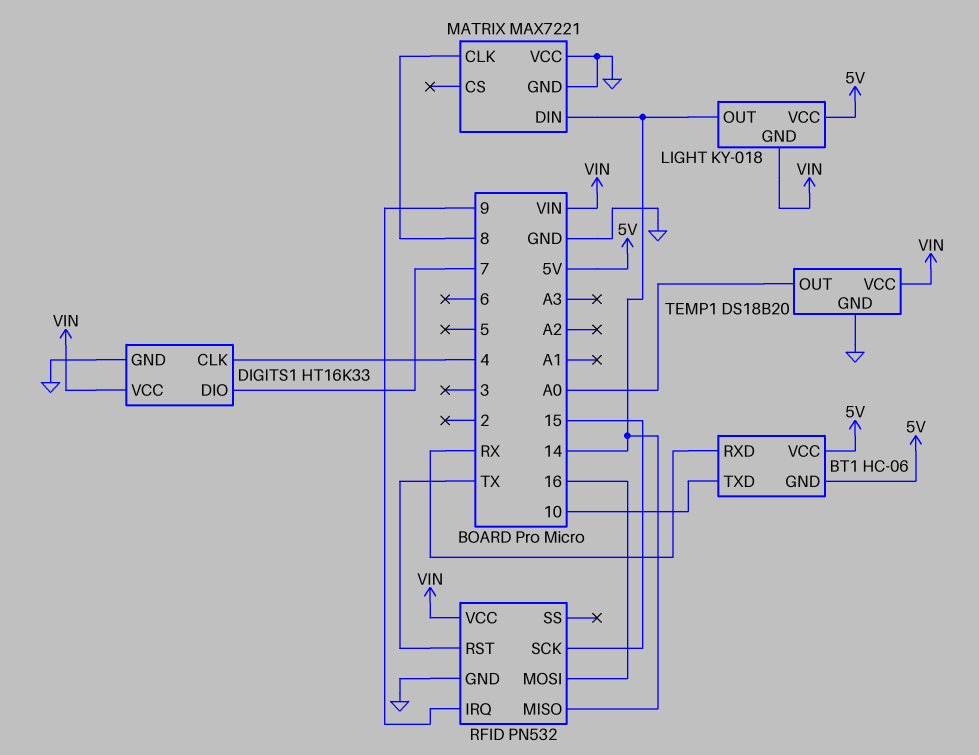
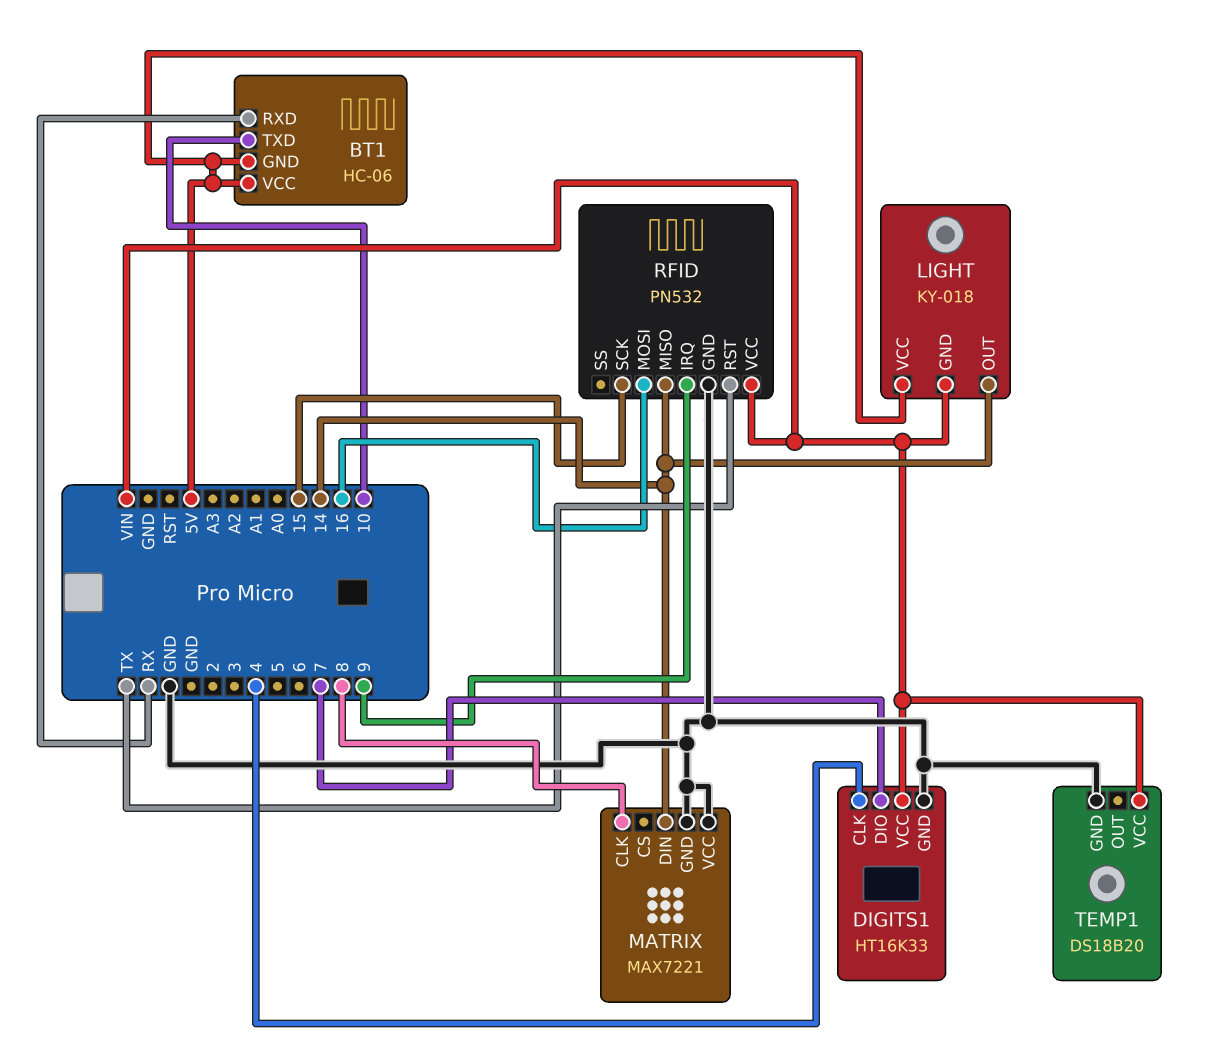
TEMP1 pin OUT: A0 -> none

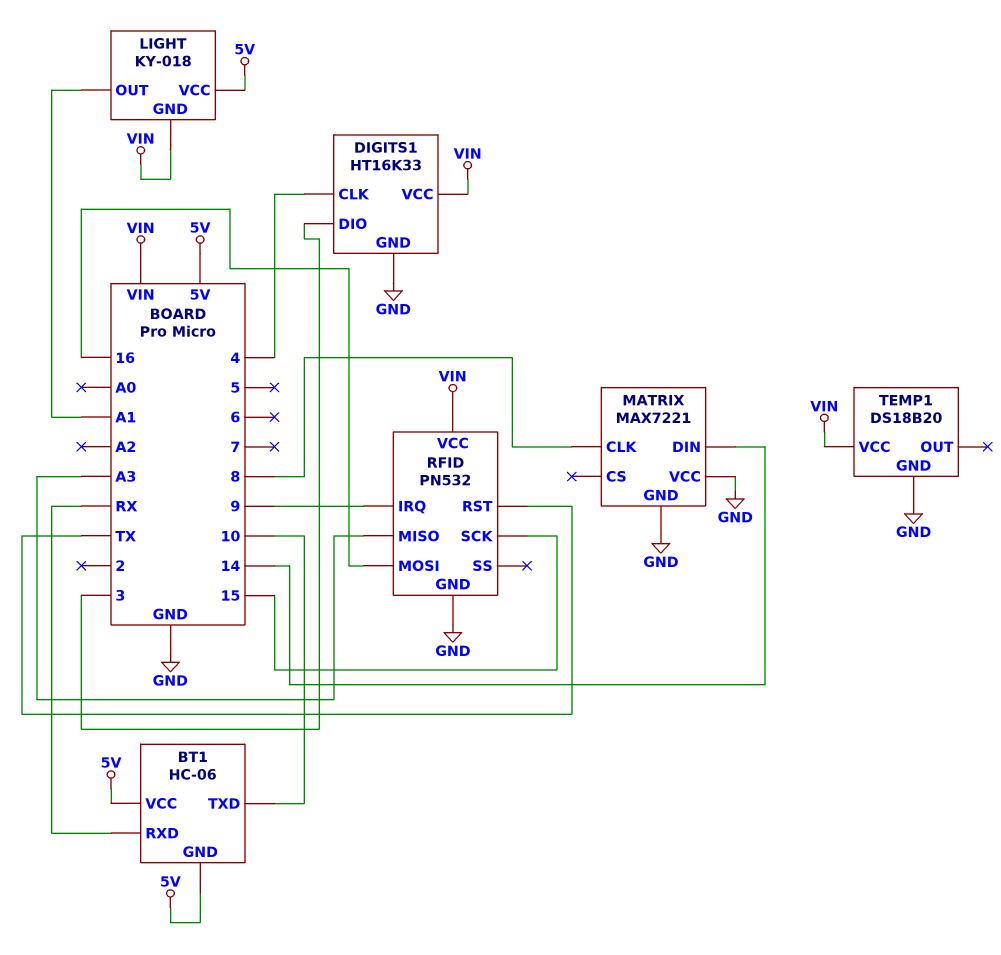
DIGITS1 pin DIO: 7 -> 3
LIGHT pin OUT: 14 -> A1
RFID pin MISO: 14 -> A3

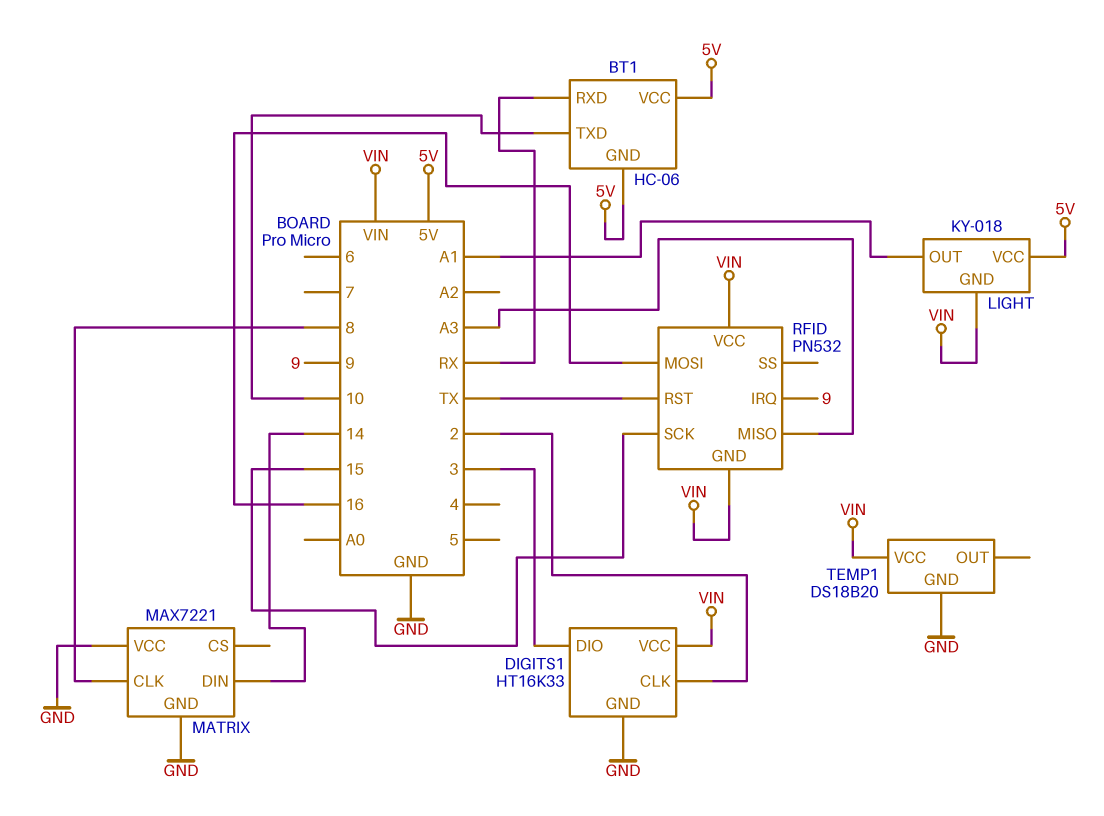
DIGITS1 pin CLK: 4 -> 2
RFID pin GND: GND -> VIN

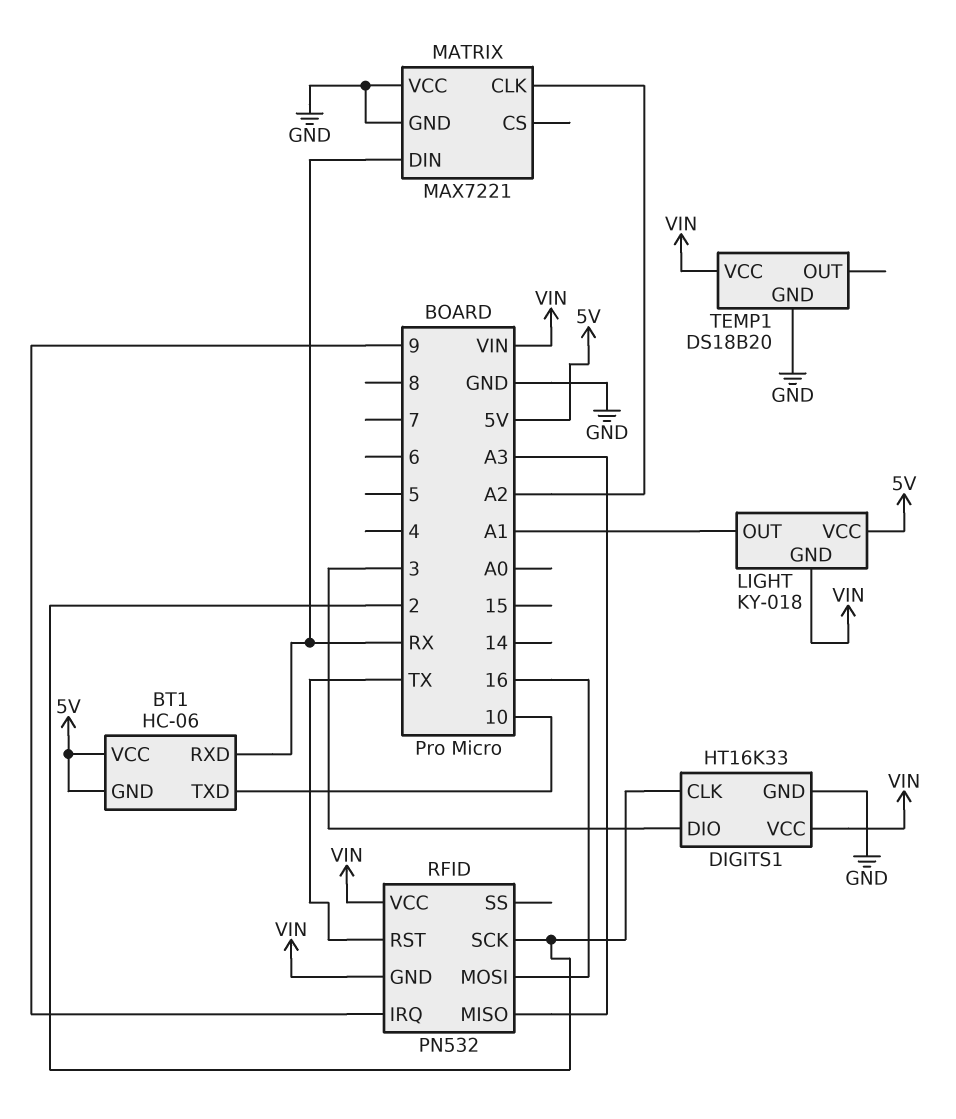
MATRIX pin CLK: 8 -> A2
MATRIX pin DIN: 14 -> RX
RFID pin SCK: 15 -> 2

